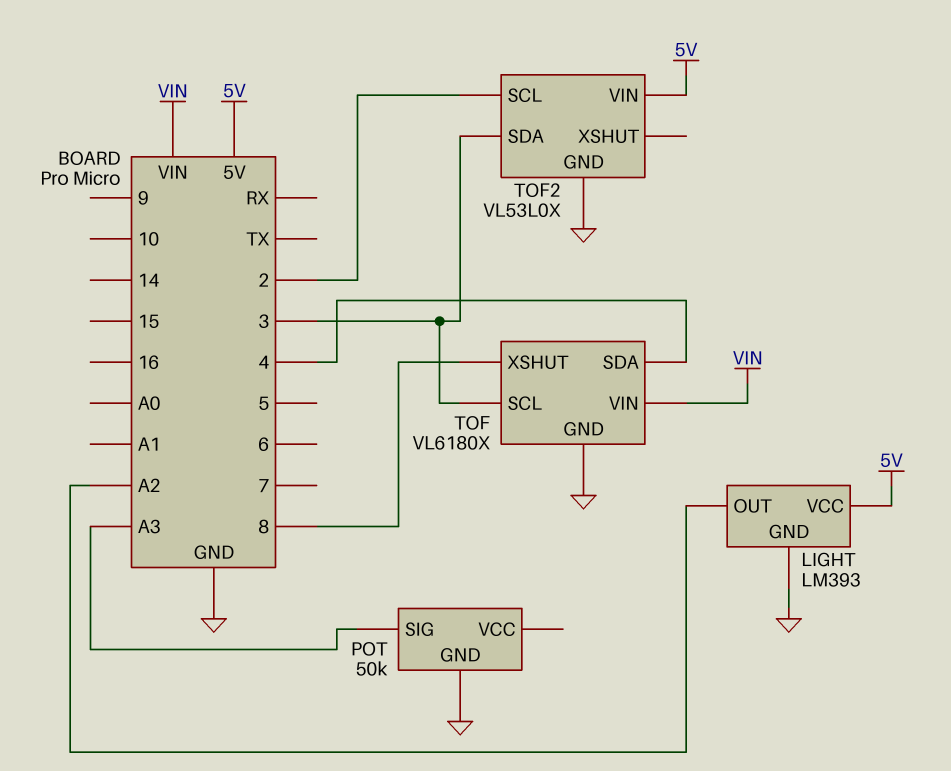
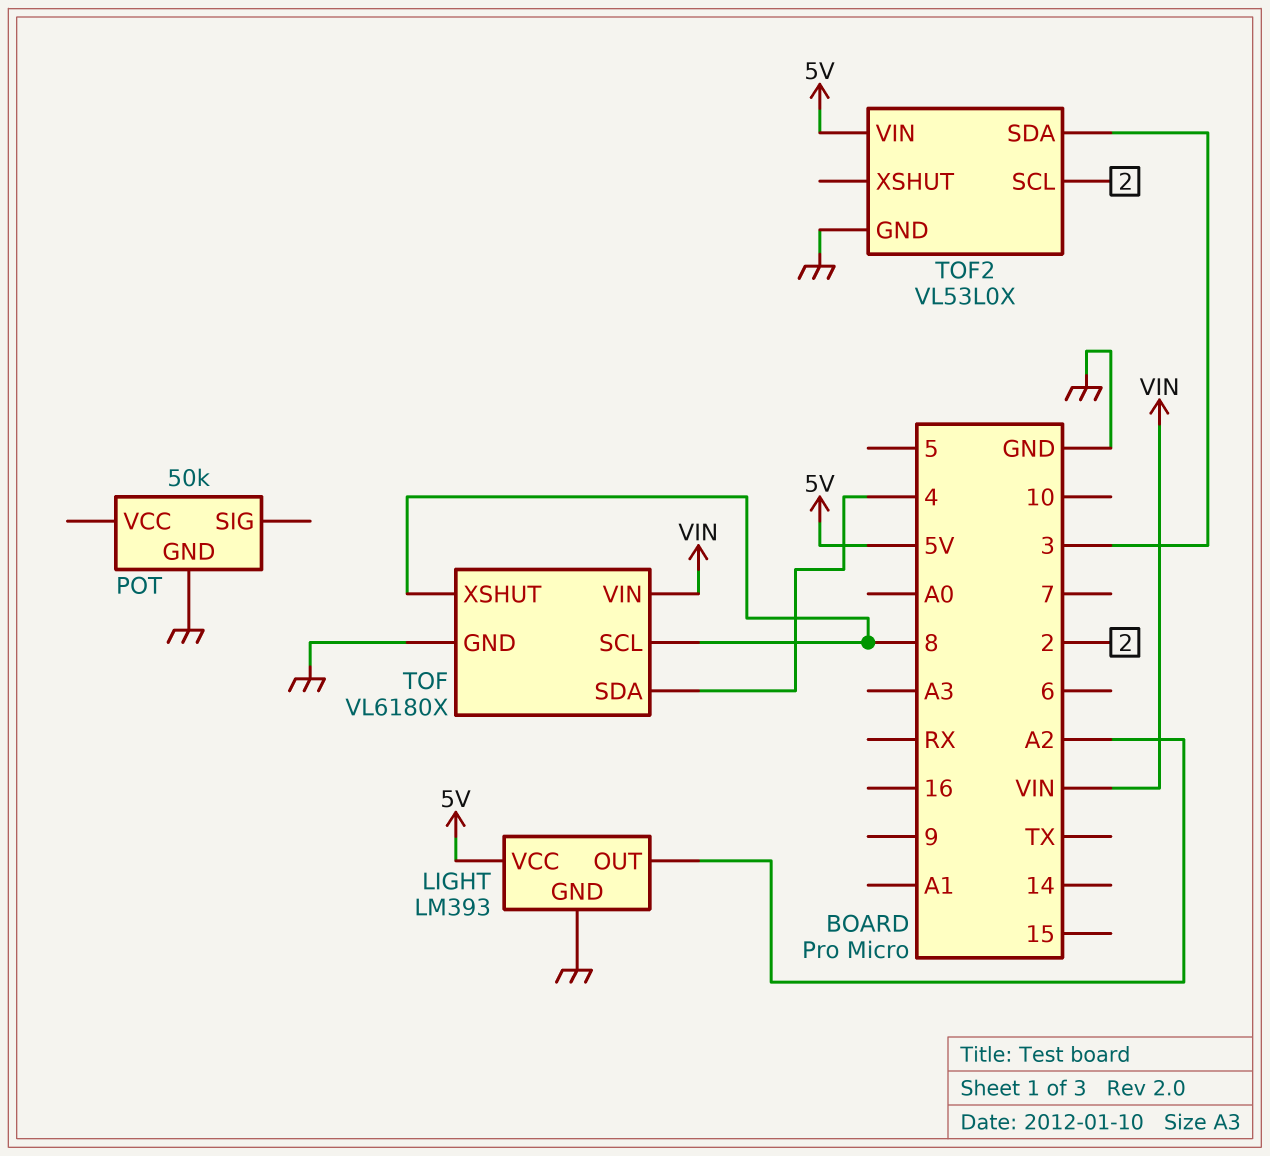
POT pin SIG: A3 -> none
TOF pin SCL: 3 -> 8

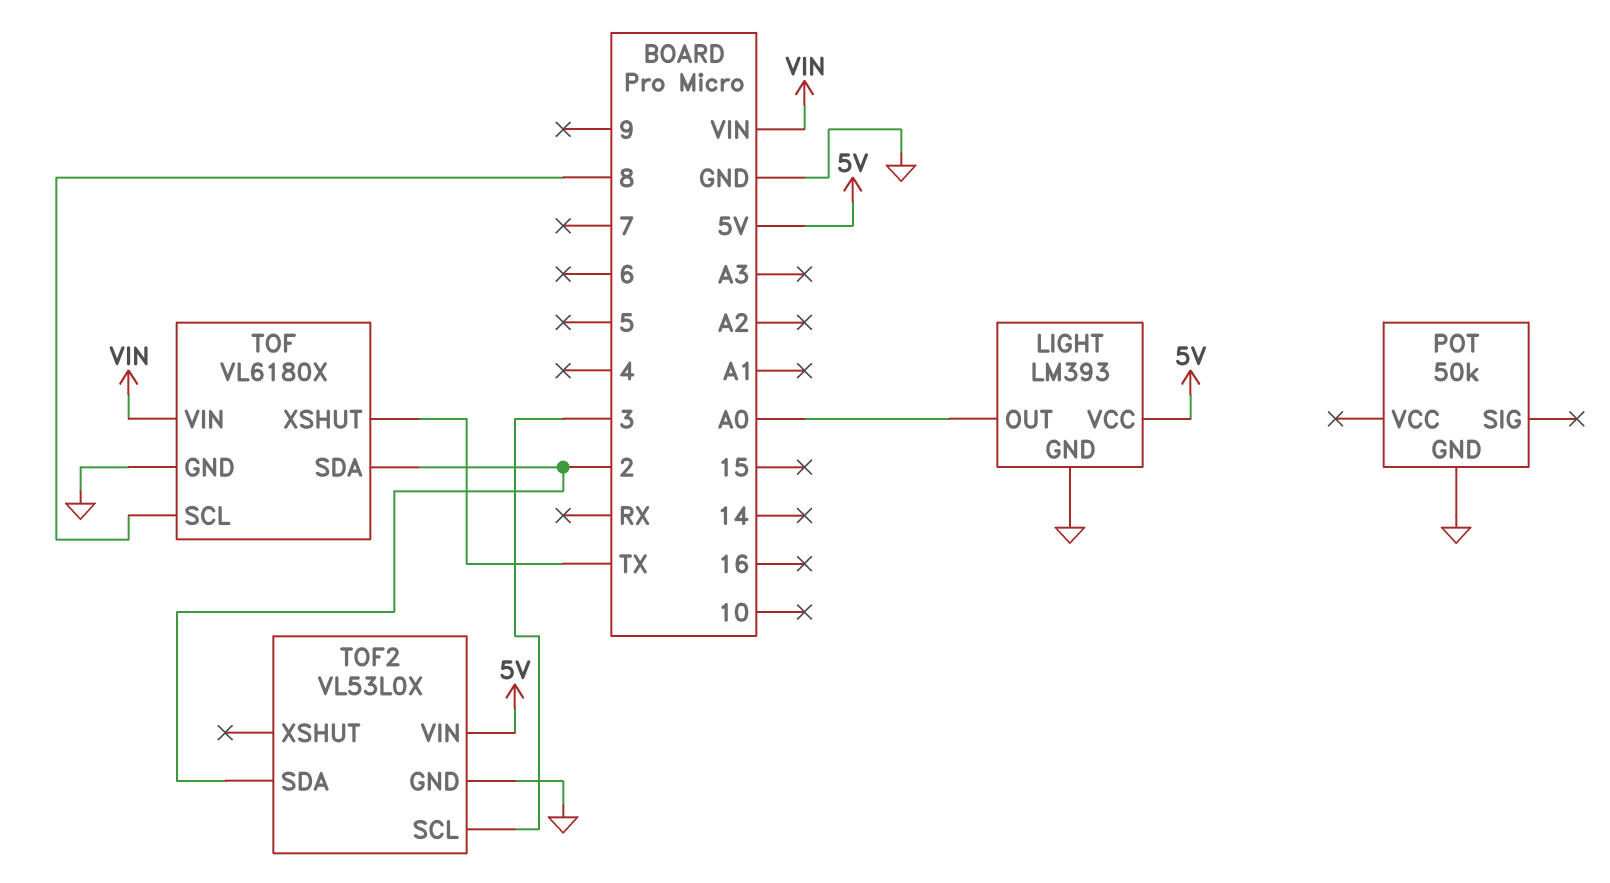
LIGHT pin OUT: A2 -> A0
TOF pin SDA: 4 -> 2
TOF pin XSHUT: 8 -> TX
TOF2 pin SCL: 2 -> 3
TOF2 pin SDA: 3 -> 2

